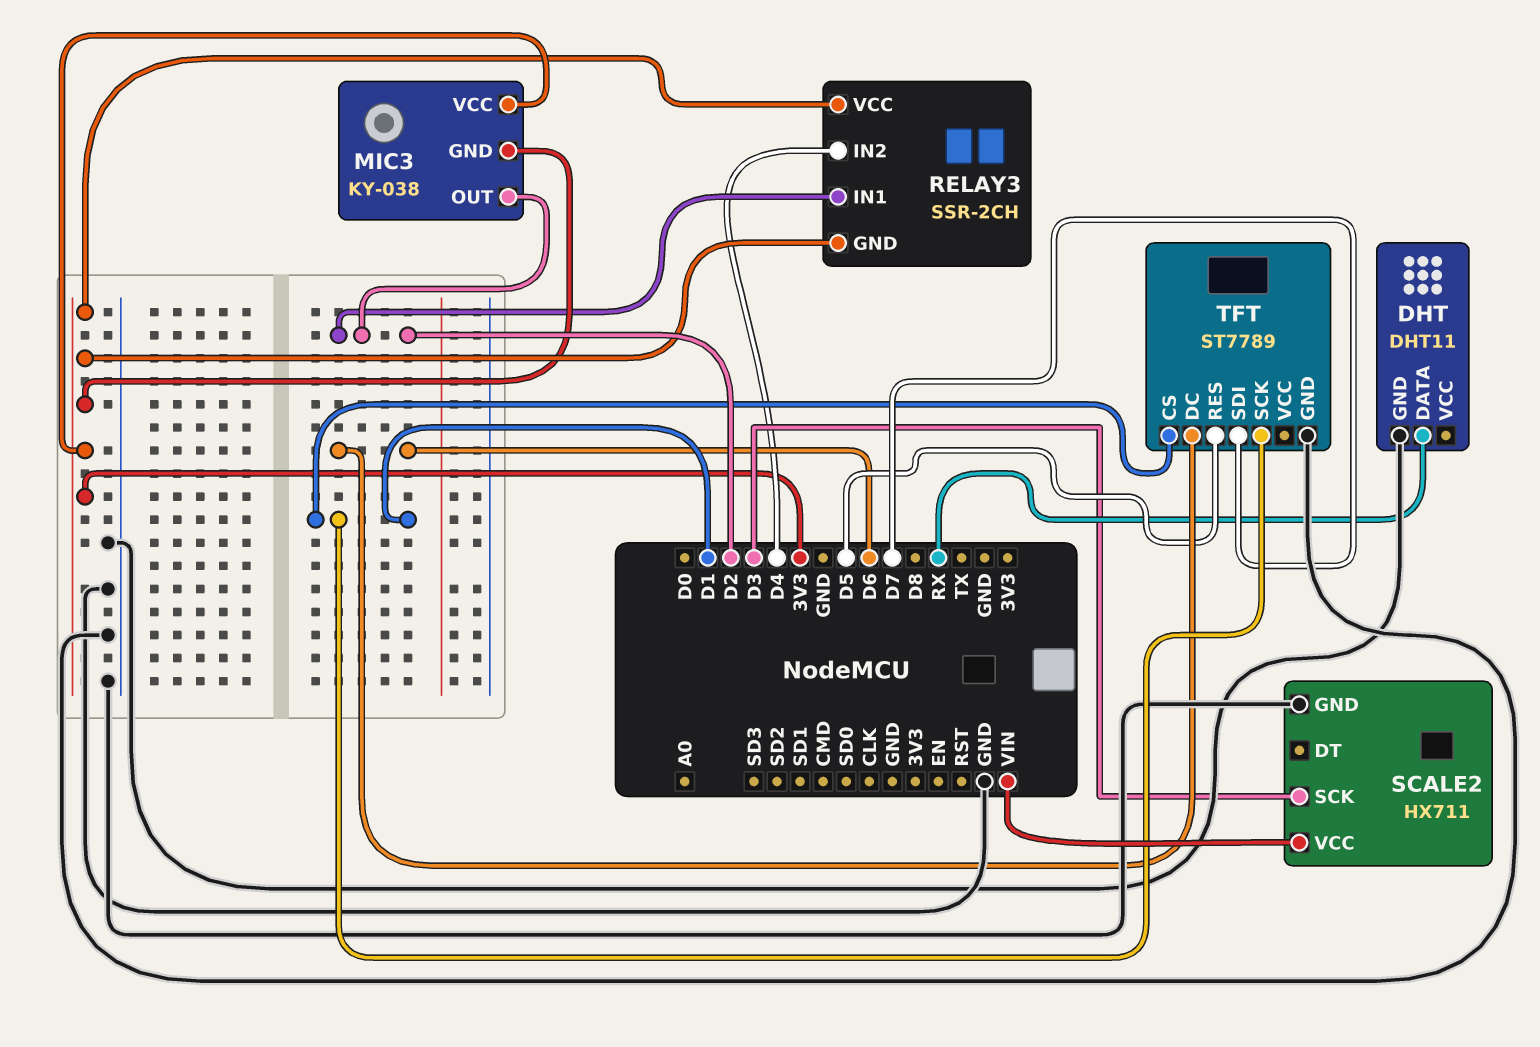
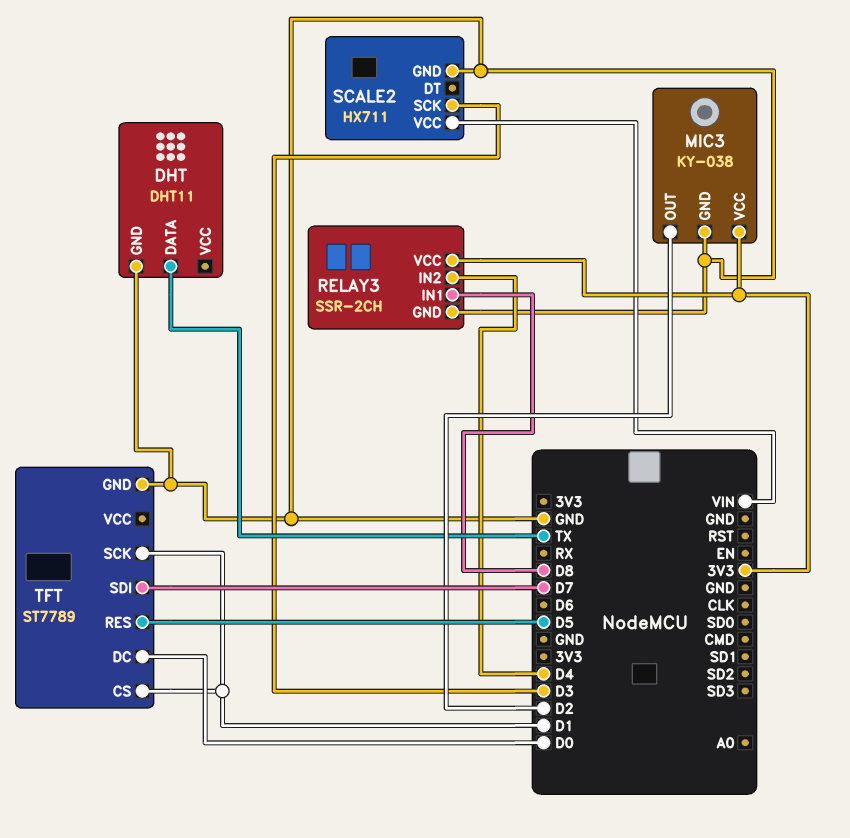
DHT pin DATA: RX -> TX
MIC3 pin GND: 3V3 -> GND
RELAY3 pin GND: 3V3 -> GND
RELAY3 pin IN1: D2 -> D8
TFT pin DC: D6 -> D0

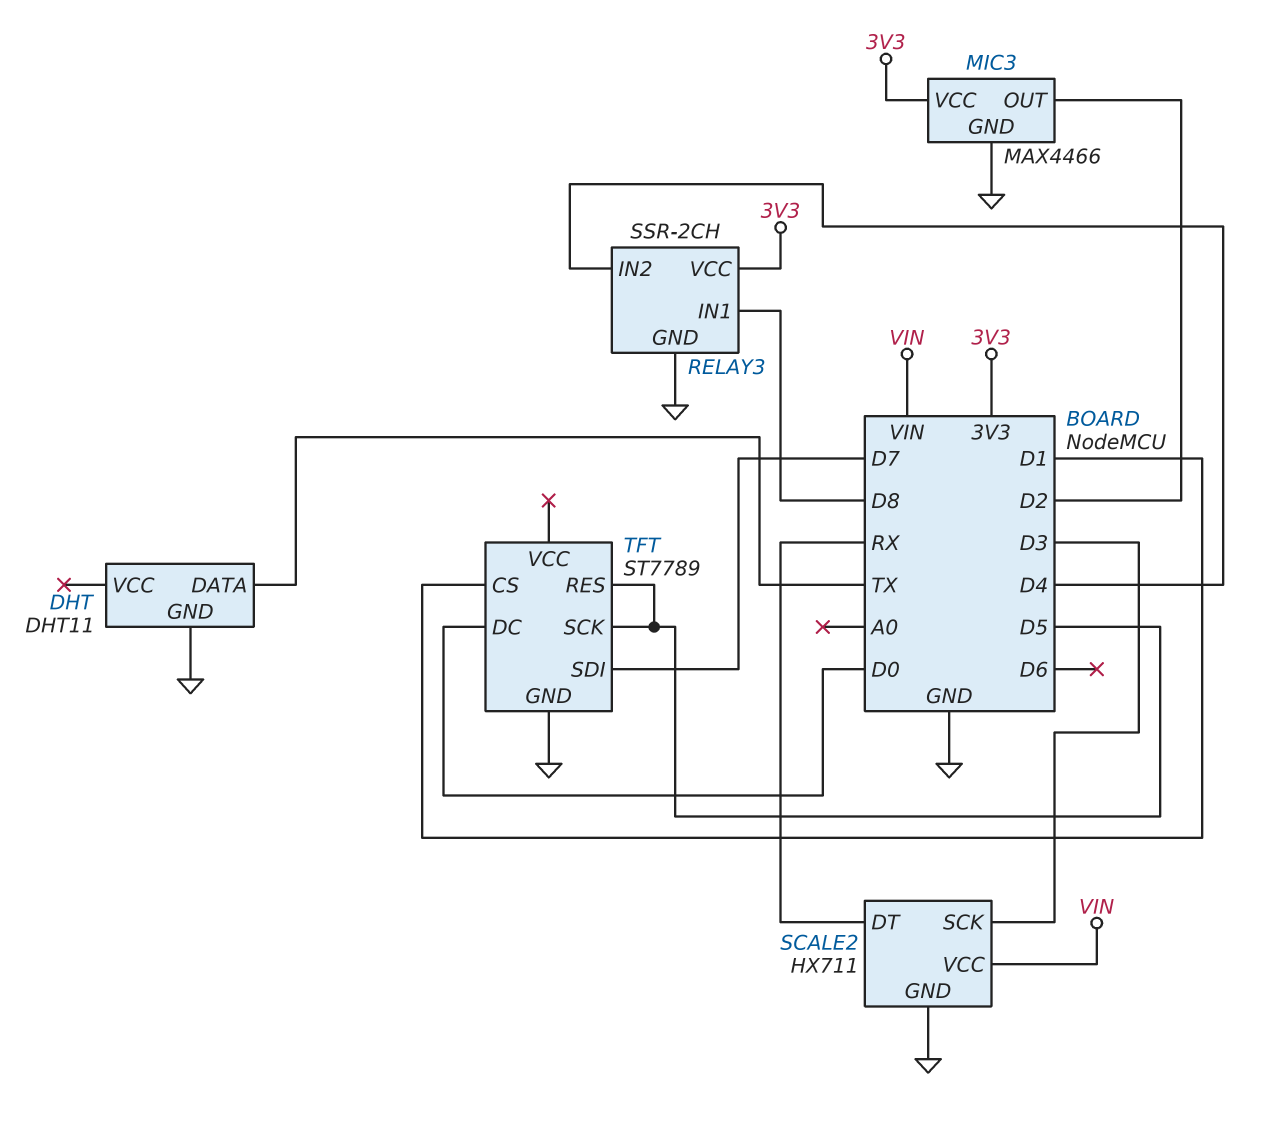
MIC3: KY-038 -> MAX4466
SCALE2 pin DT: none -> RX
TFT pin SCK: D1 -> D5

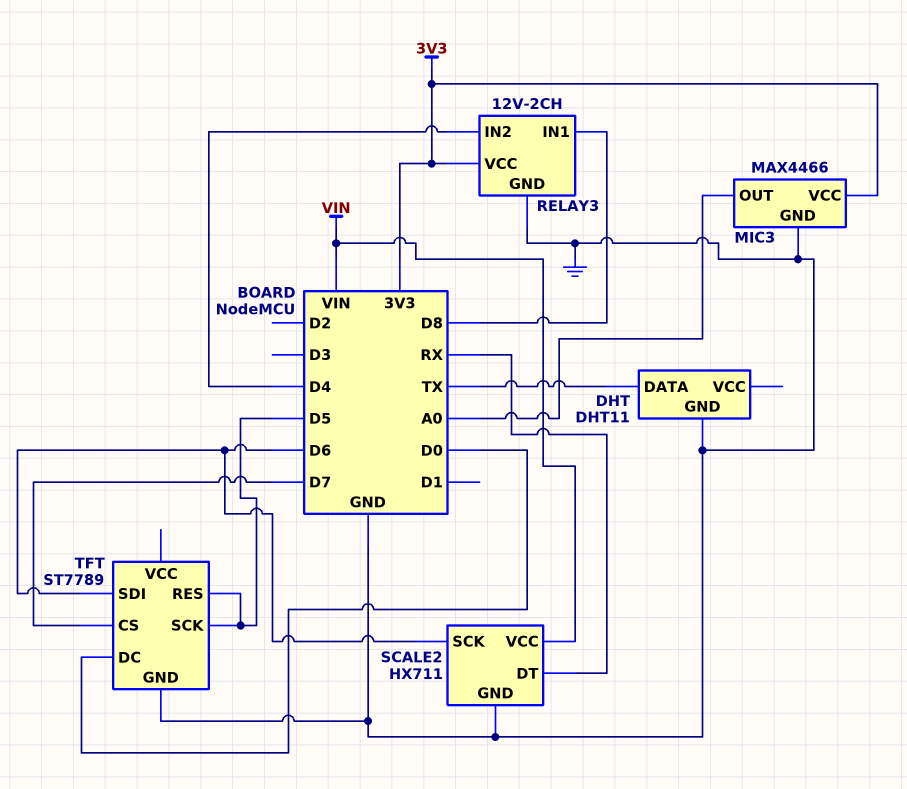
MIC3 pin OUT: D2 -> A0
RELAY3: SSR-2CH -> 12V-2CH
SCALE2 pin SCK: D3 -> D6
TFT pin CS: D1 -> D7
TFT pin SDI: D7 -> D6

